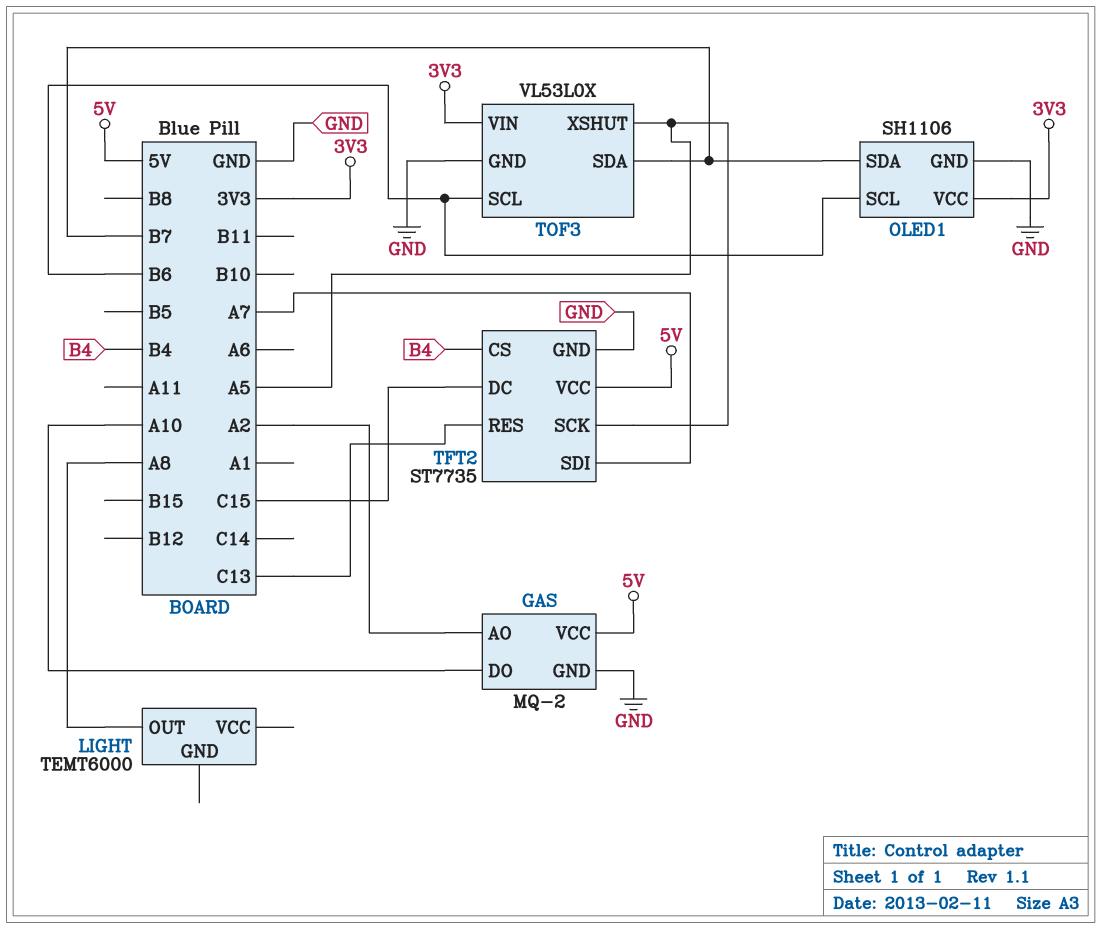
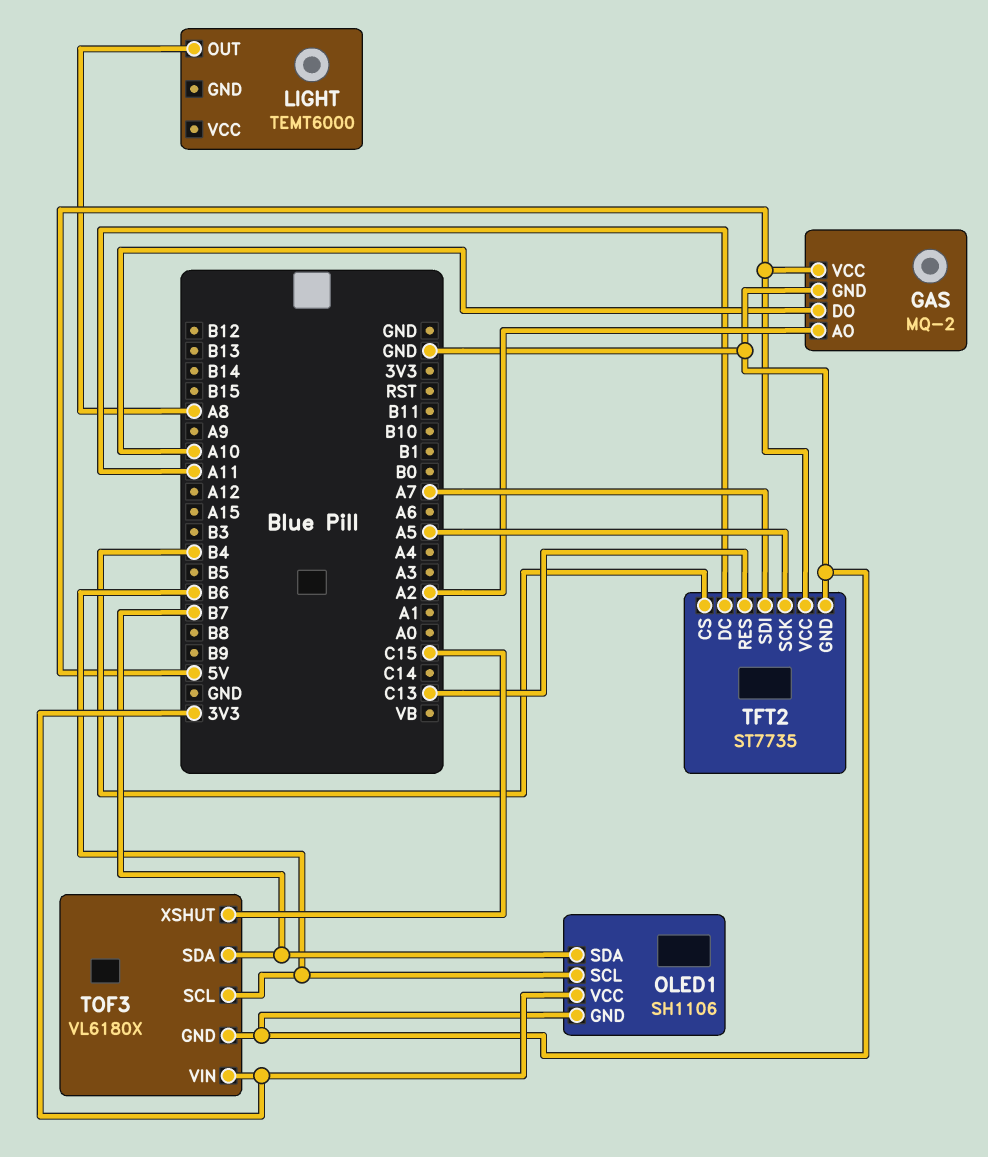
TFT2 pin DC: C15 -> A11
TOF3: VL53L0X -> VL6180X
TOF3 pin XSHUT: A5 -> C15

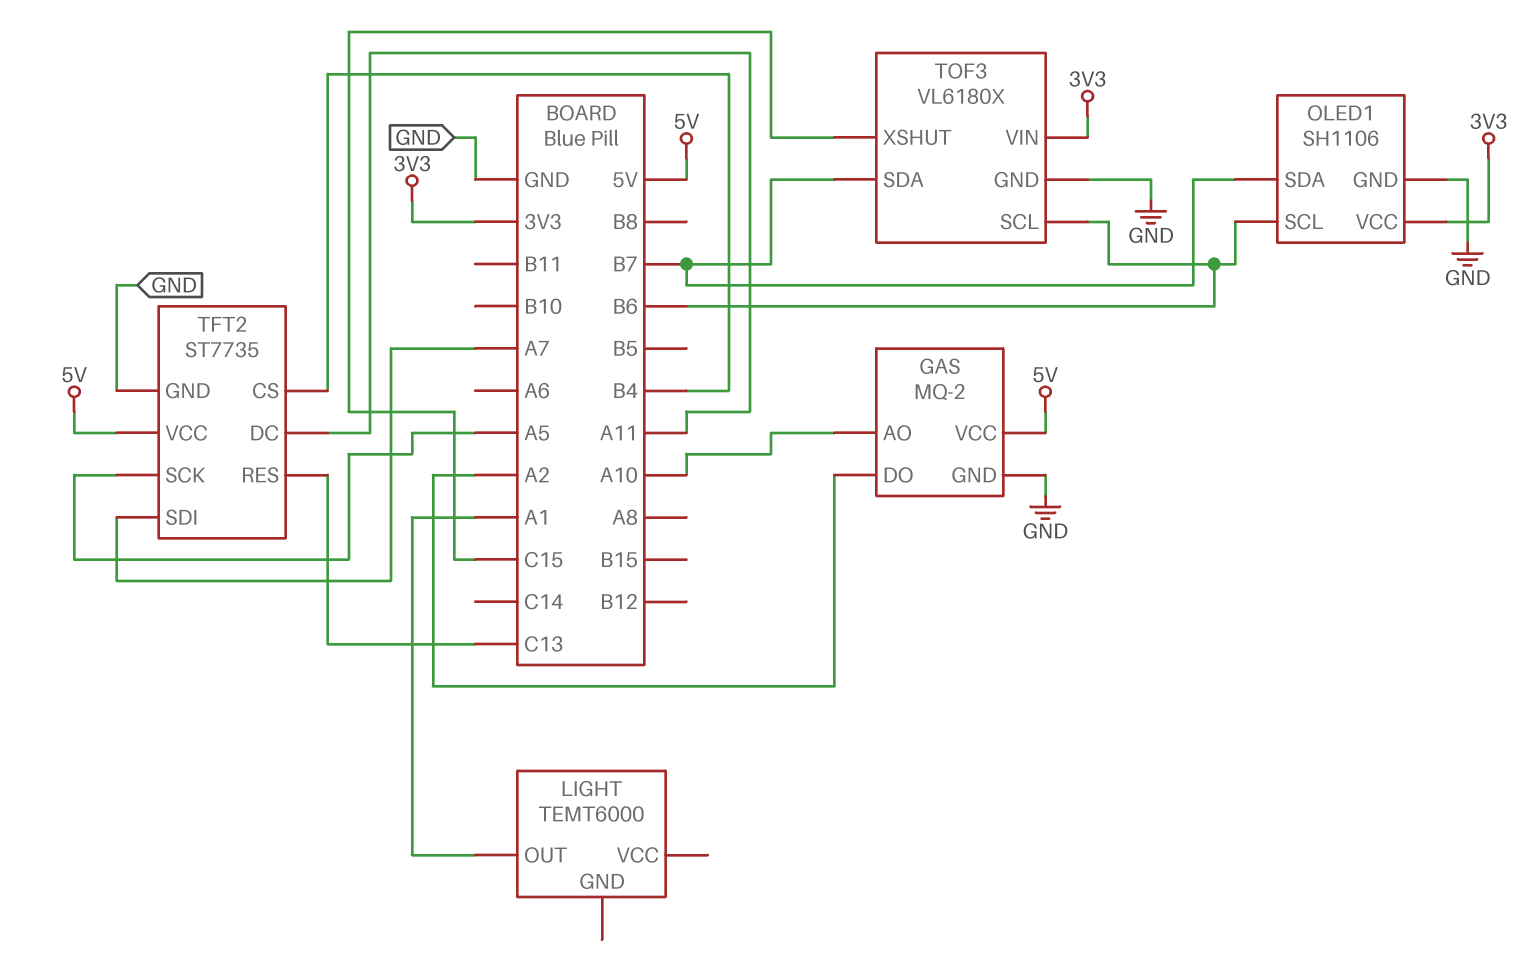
GAS pin AO: A2 -> A10
GAS pin DO: A10 -> A2
LIGHT pin OUT: A8 -> A1

